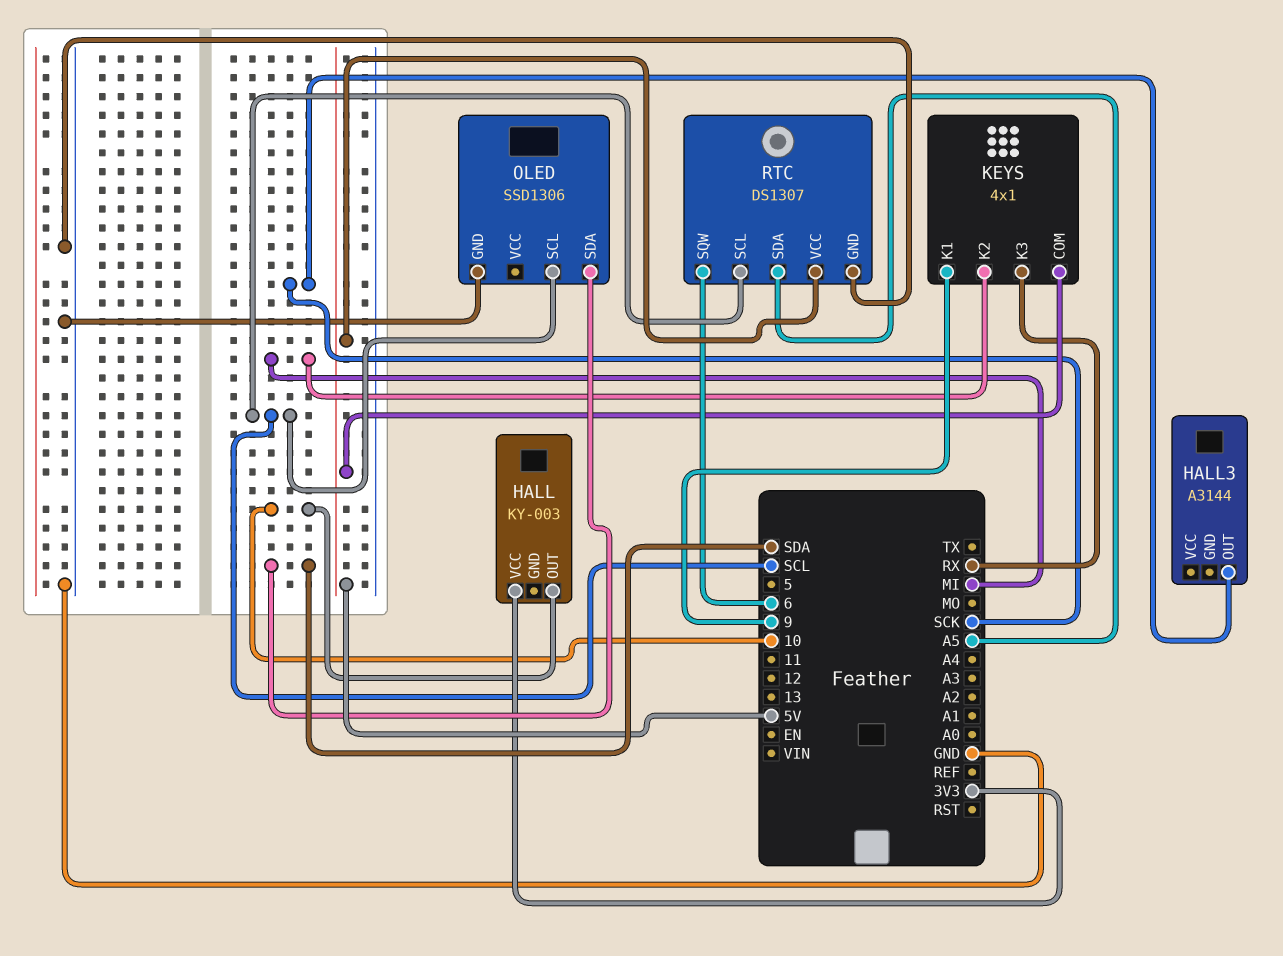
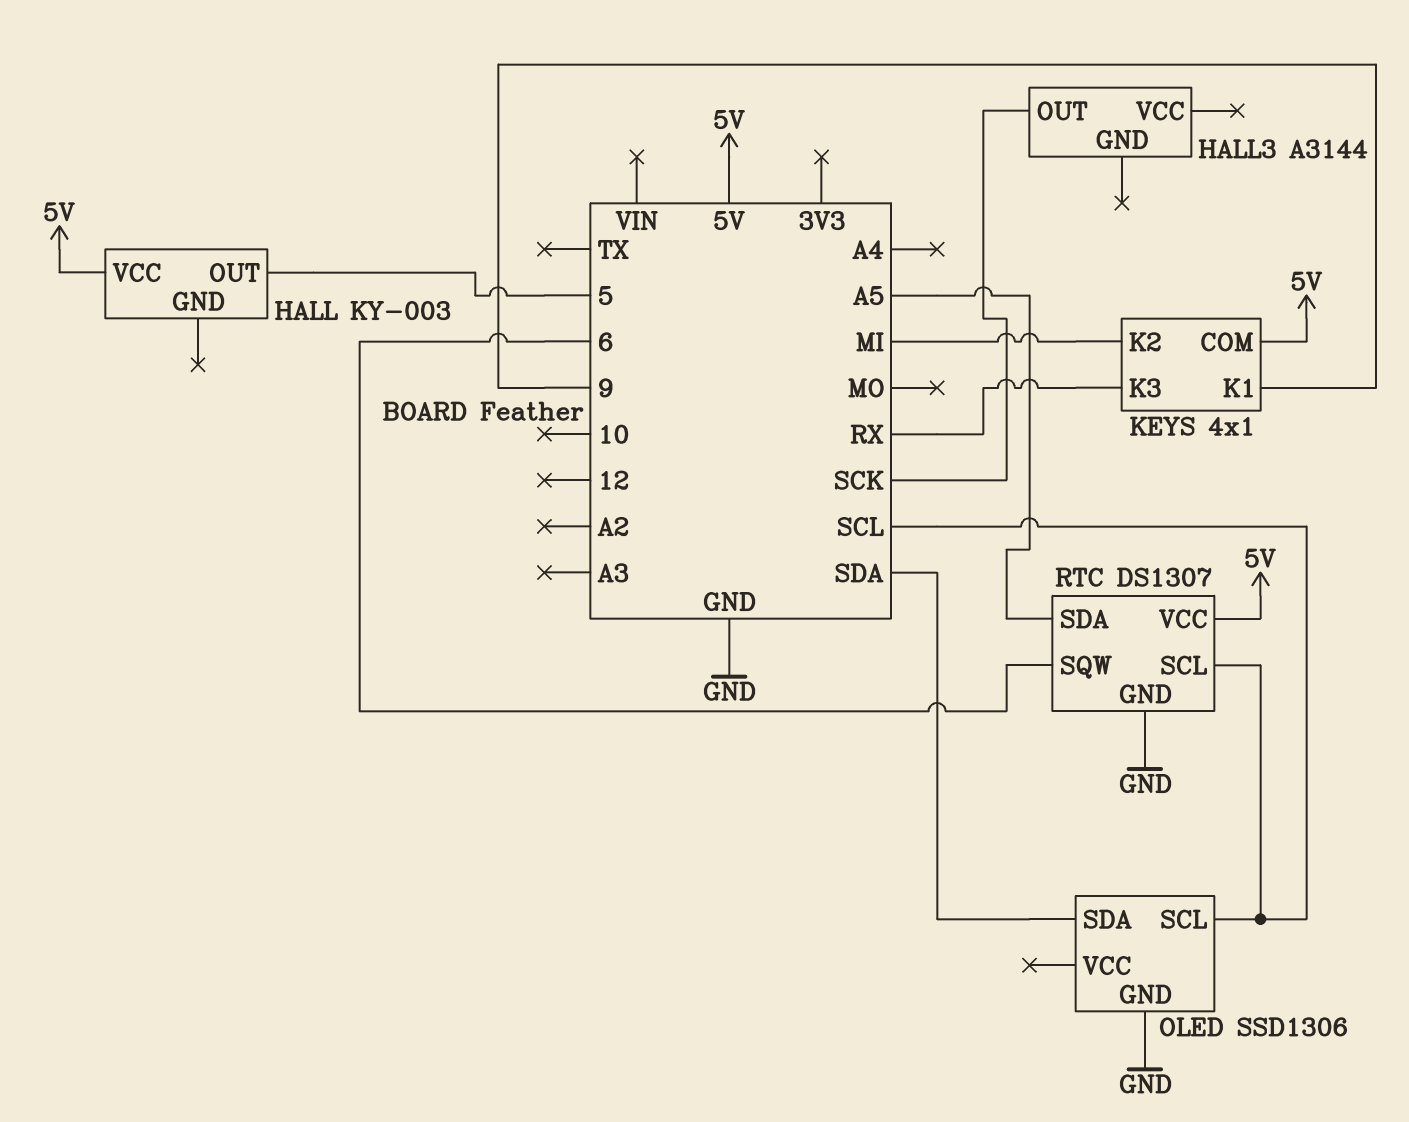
HALL pin OUT: 10 -> 5
HALL pin VCC: 3V3 -> 5V

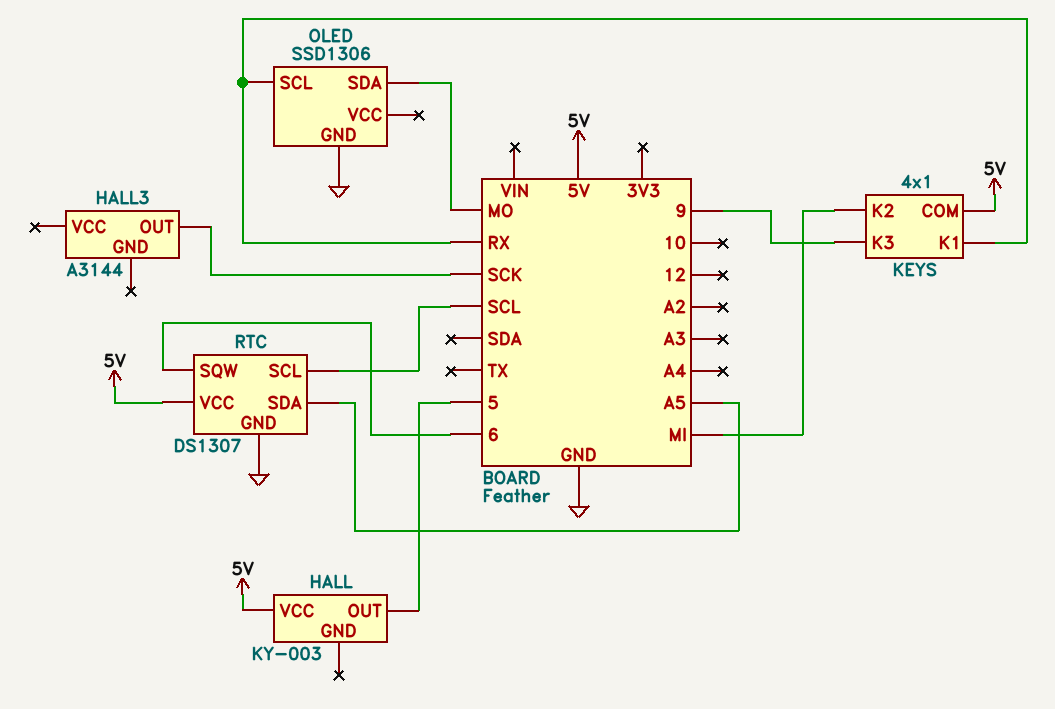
KEYS pin K1: 9 -> RX
KEYS pin K3: RX -> 9
OLED pin SCL: SCL -> RX
OLED pin SDA: SDA -> MO

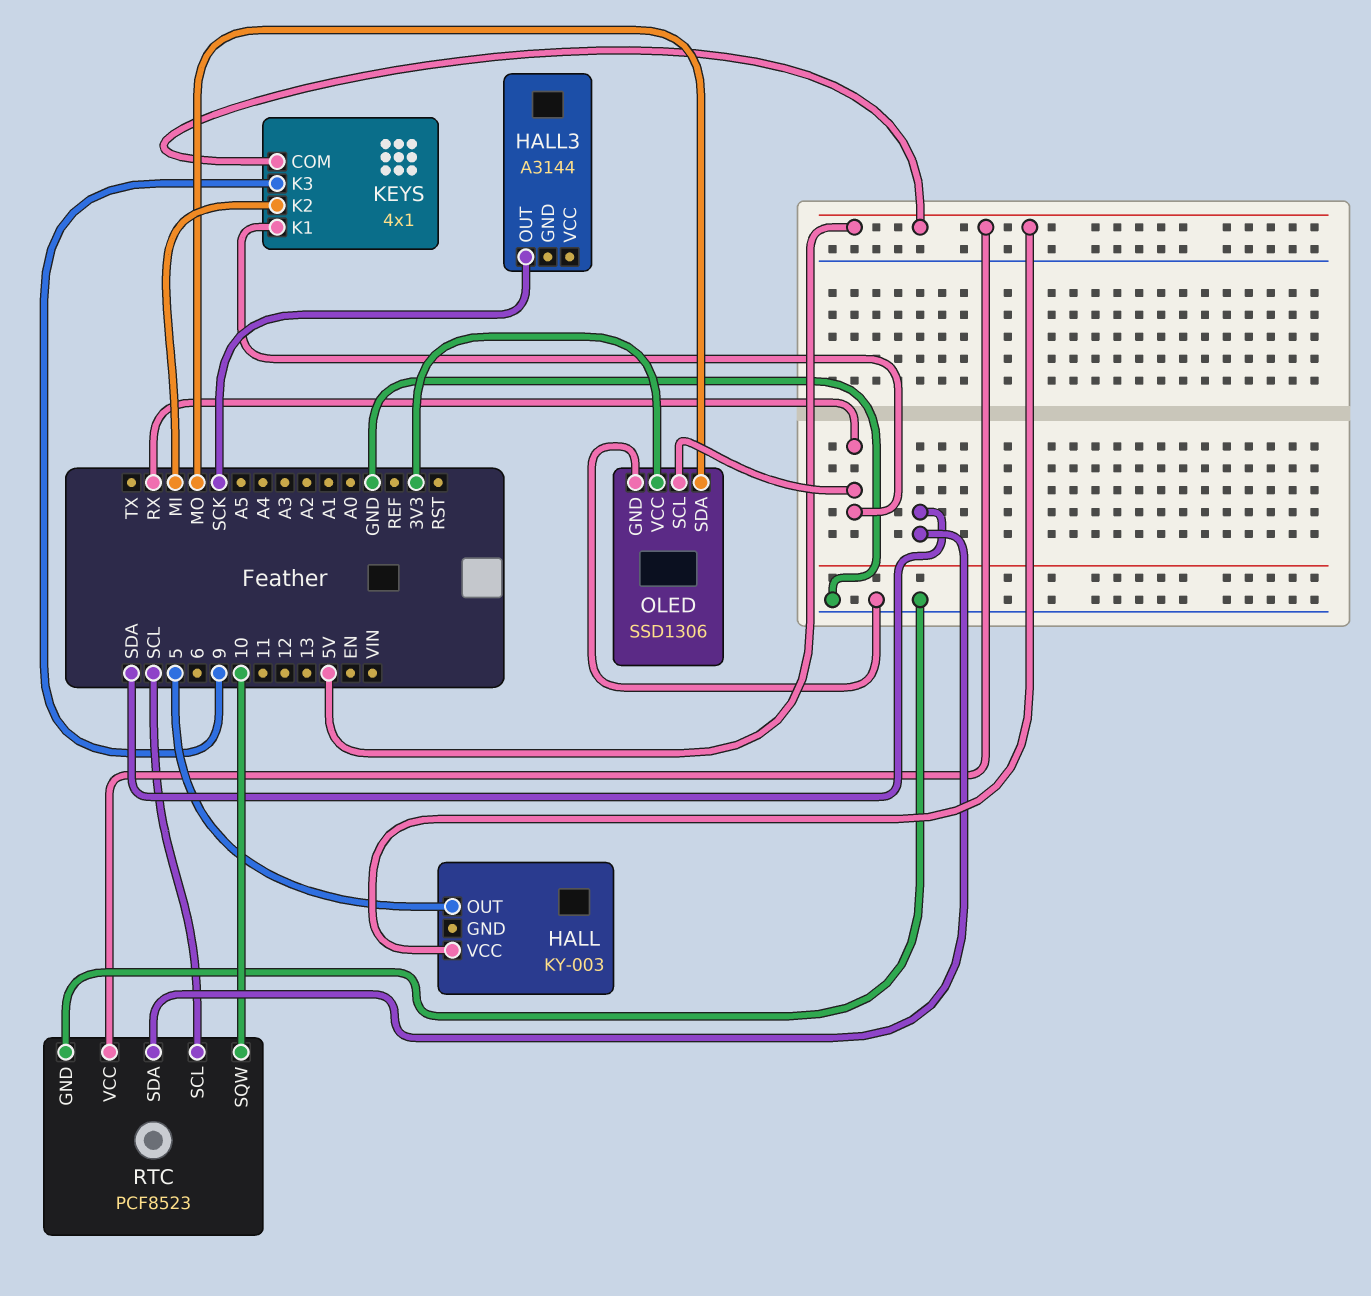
OLED pin VCC: none -> 3V3
RTC: DS1307 -> PCF8523
RTC pin SDA: A5 -> SDA
RTC pin SQW: 6 -> 10

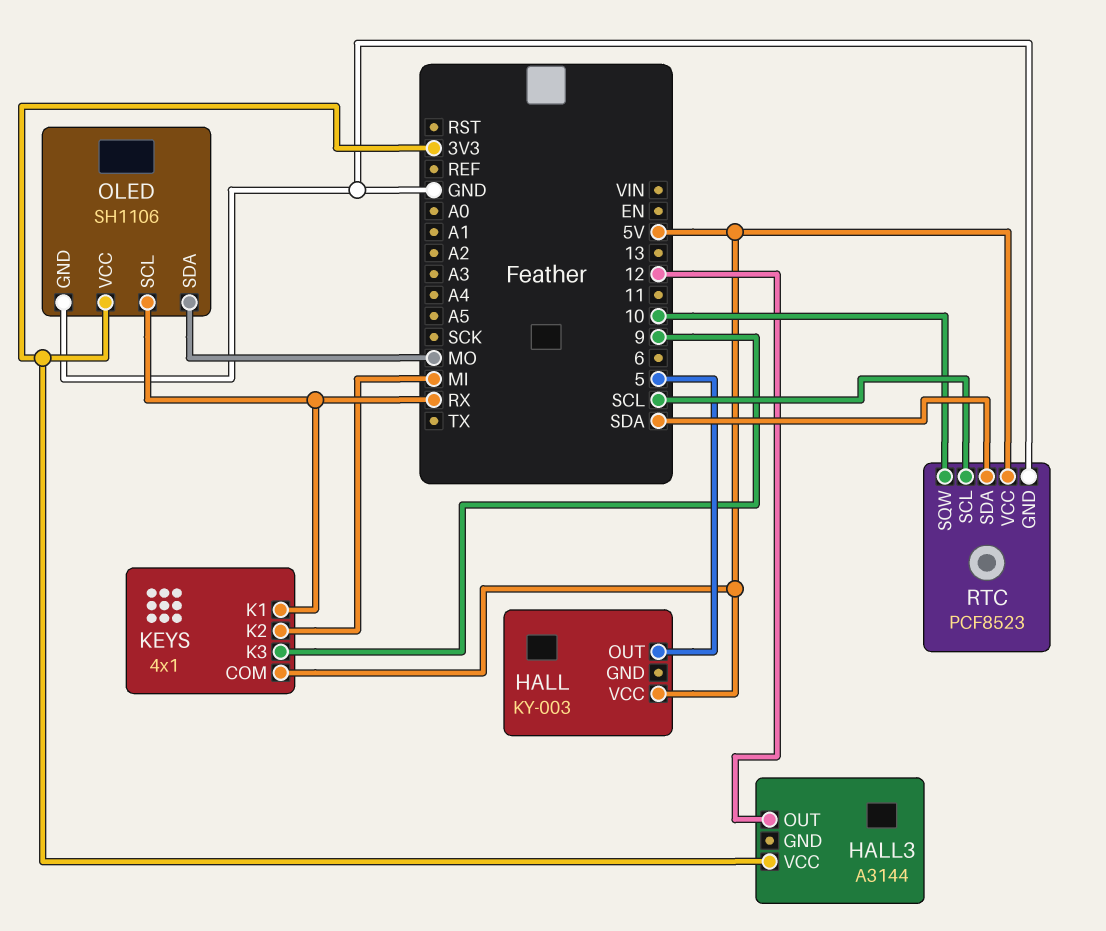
HALL3 pin OUT: SCK -> 12
HALL3 pin VCC: none -> 3V3
OLED: SSD1306 -> SH1106

